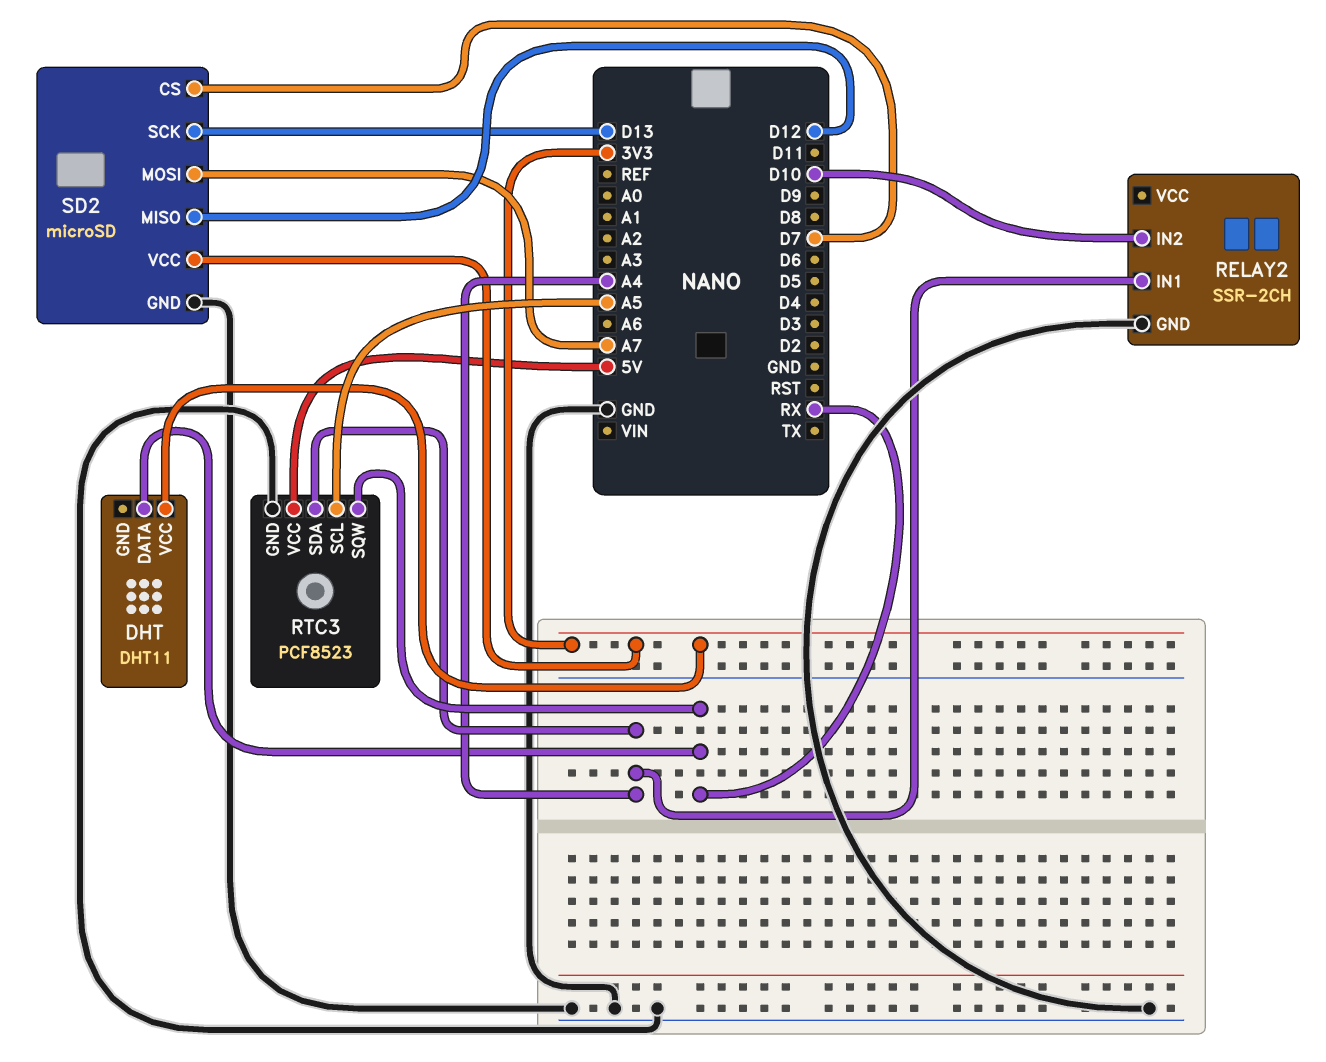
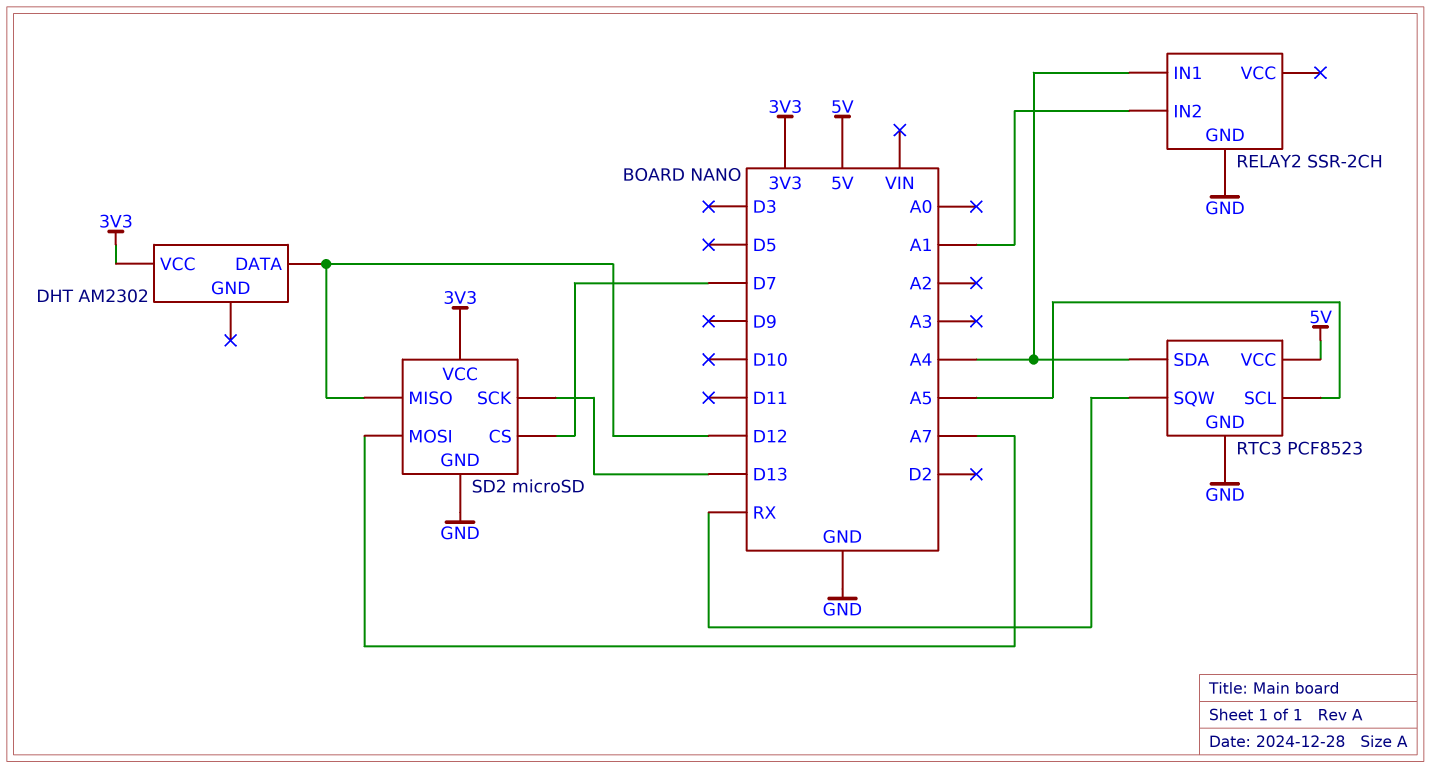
DHT: DHT11 -> AM2302
DHT pin DATA: RX -> D12
RELAY2 pin IN2: D10 -> A1

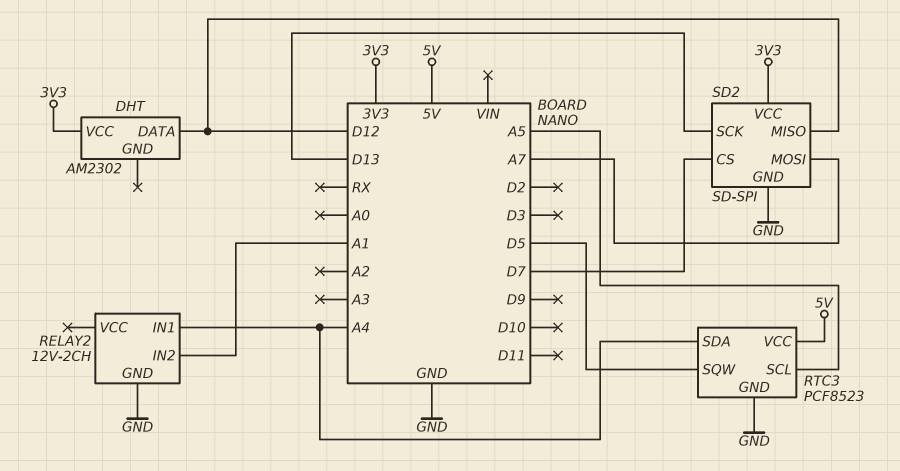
RELAY2: SSR-2CH -> 12V-2CH
RTC3 pin SQW: RX -> D5
SD2: microSD -> SD-SPI

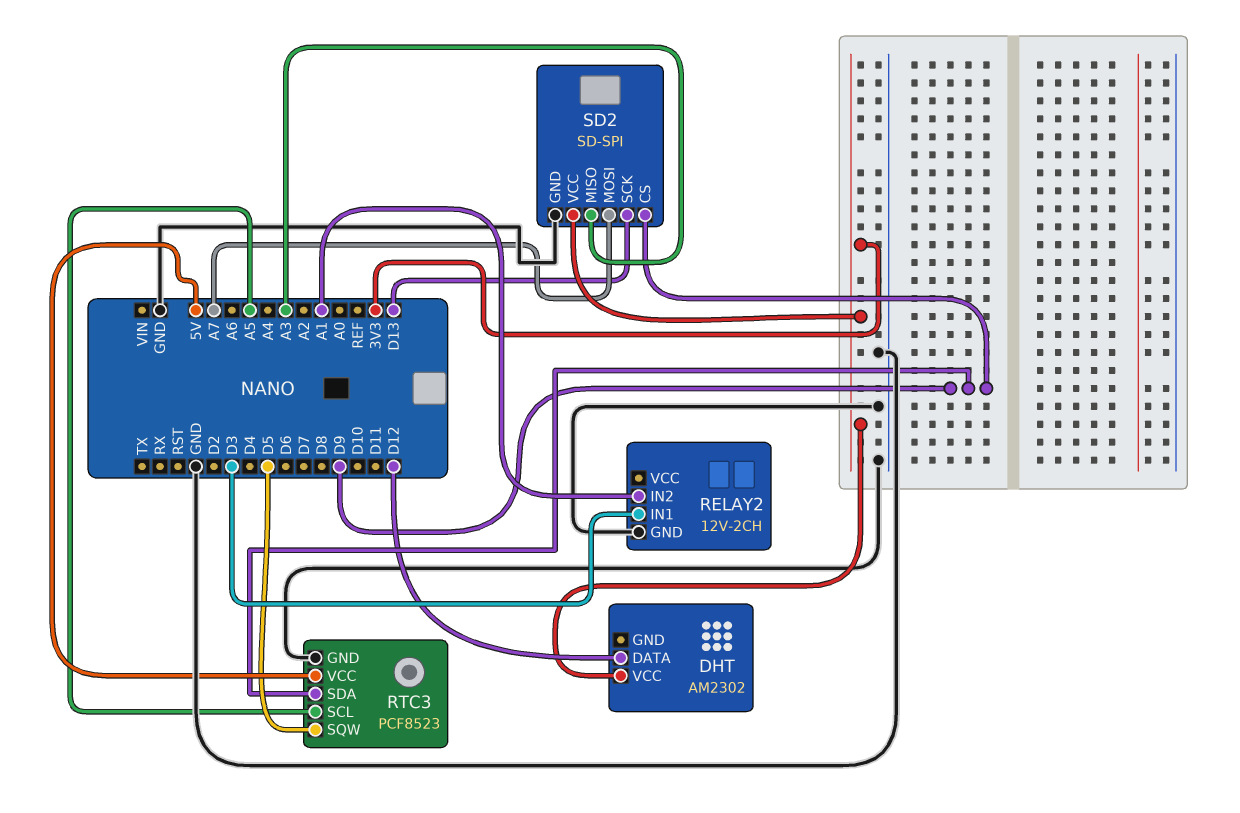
RELAY2 pin IN1: A4 -> D3
RTC3 pin SDA: A4 -> D9
SD2 pin CS: D7 -> D9
SD2 pin MISO: D12 -> A3

